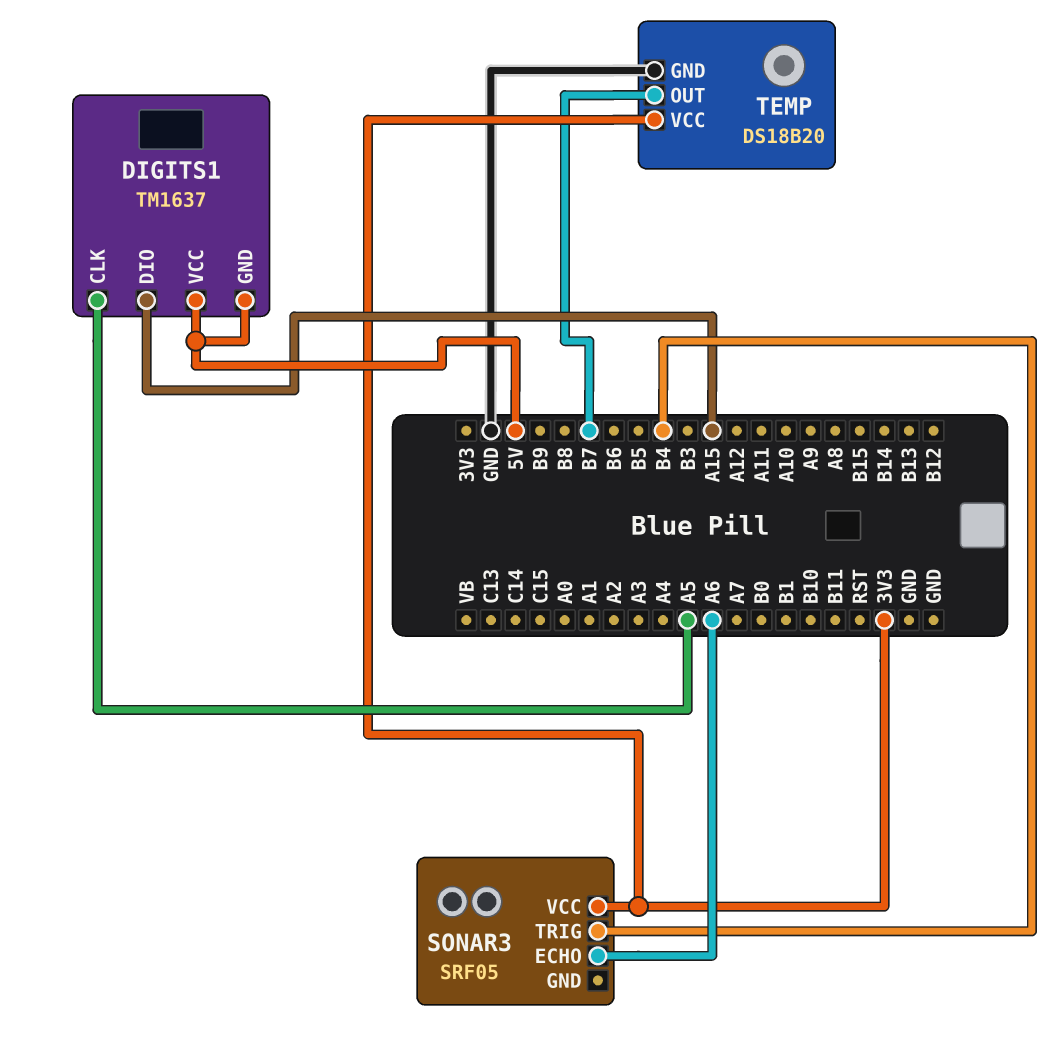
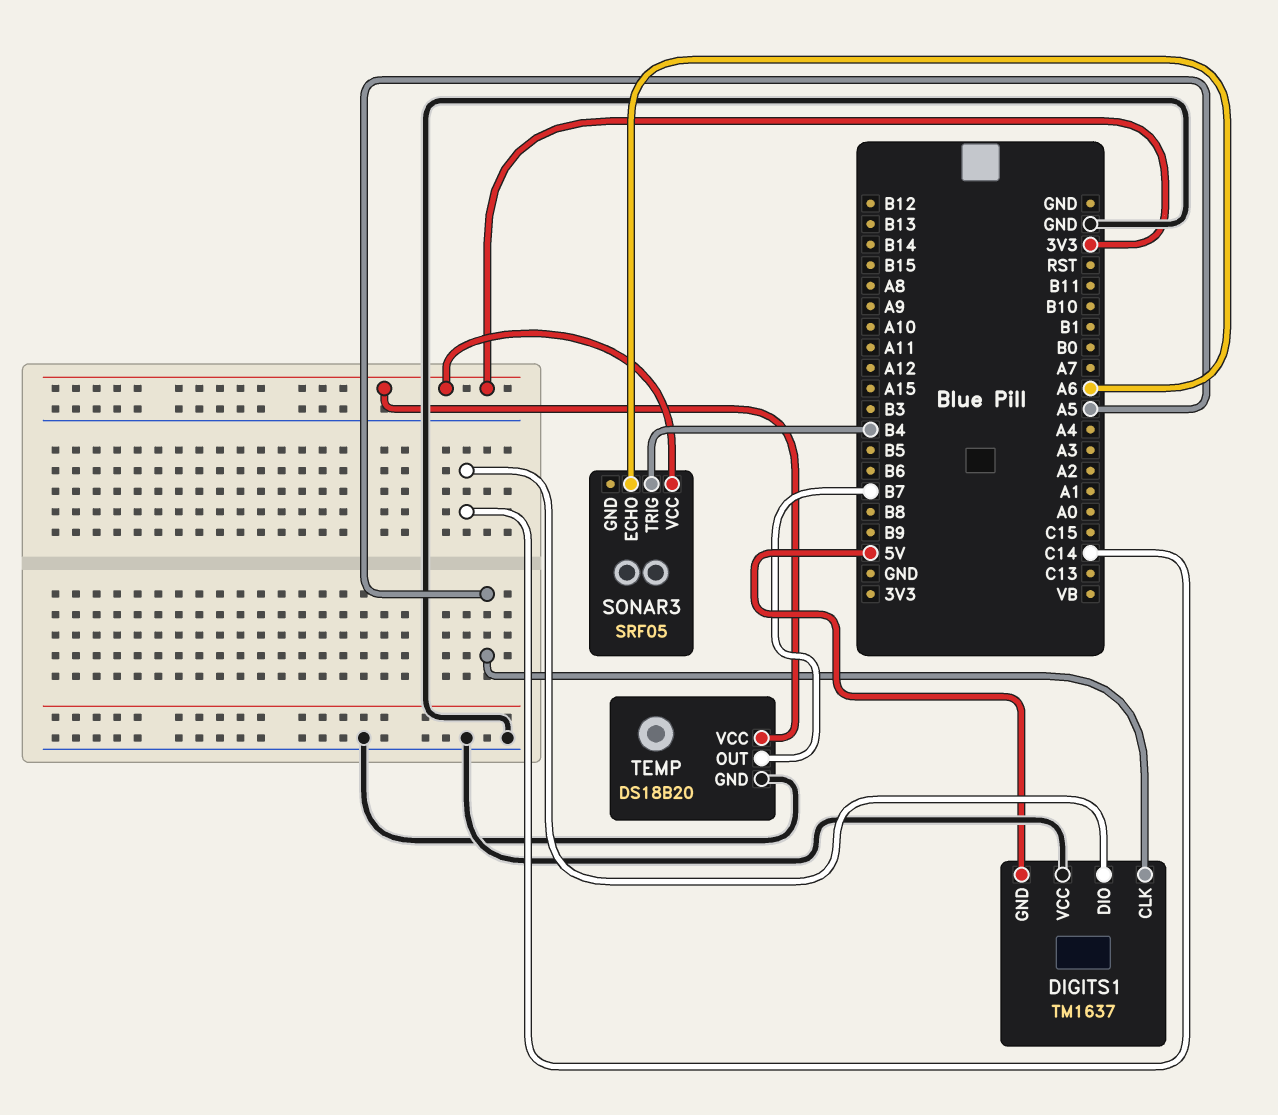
DIGITS1 pin DIO: A15 -> C14
DIGITS1 pin VCC: 5V -> GND

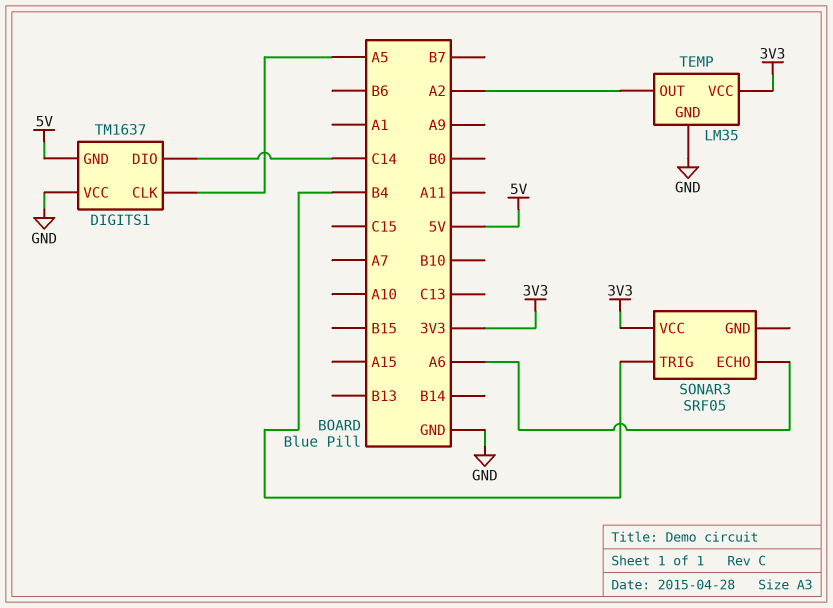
TEMP: DS18B20 -> LM35
TEMP pin OUT: B7 -> A2

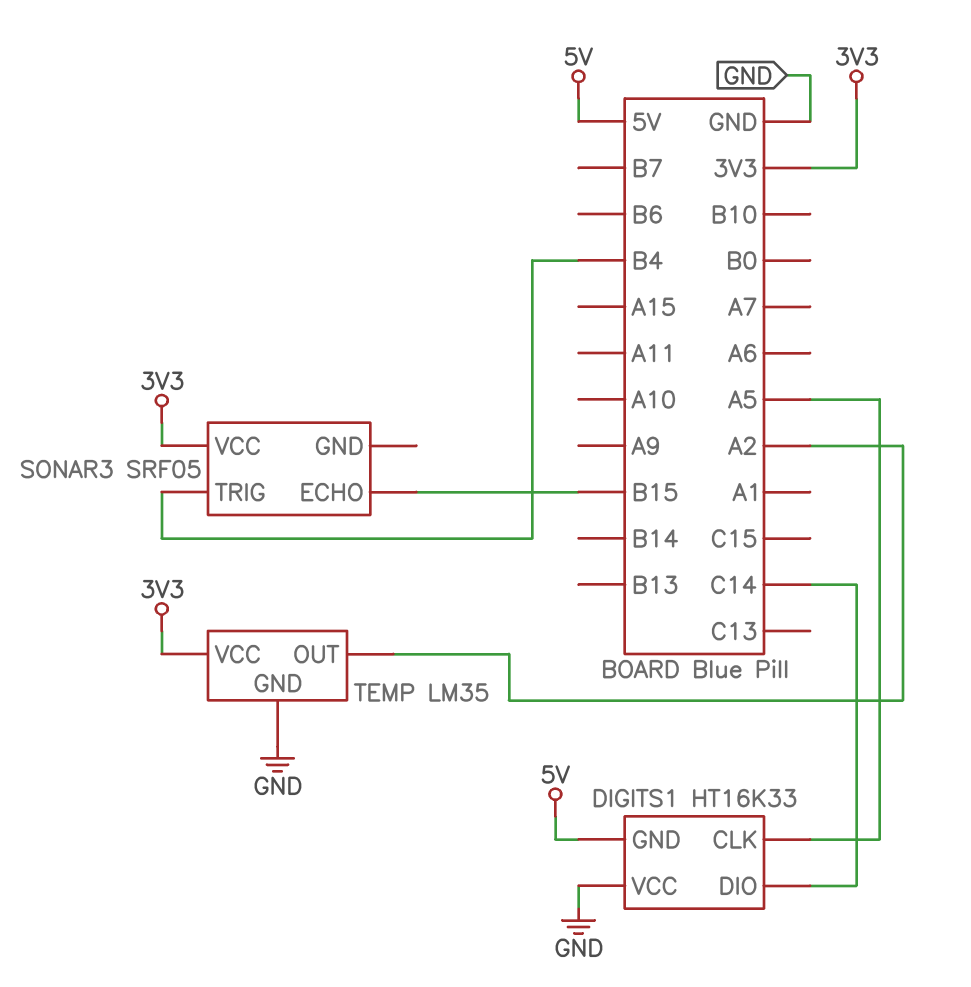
DIGITS1: TM1637 -> HT16K33
SONAR3 pin ECHO: A6 -> B15

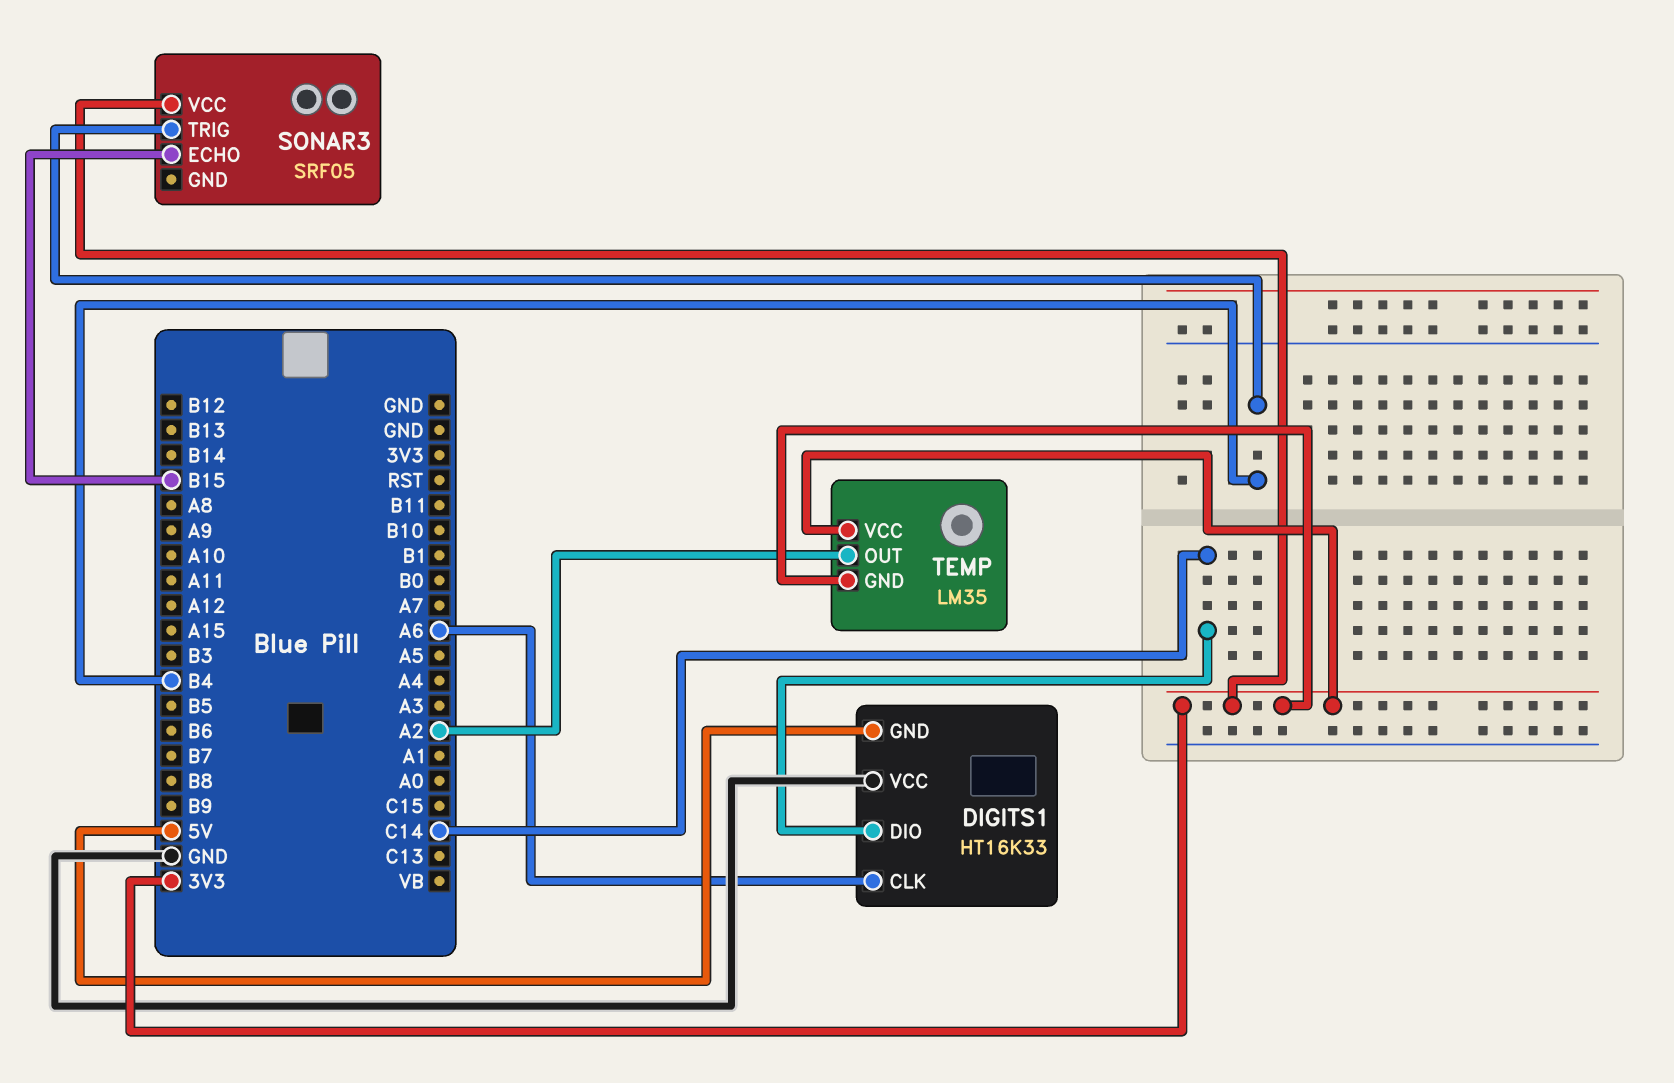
DIGITS1 pin CLK: A5 -> A6
TEMP pin GND: GND -> 3V3

